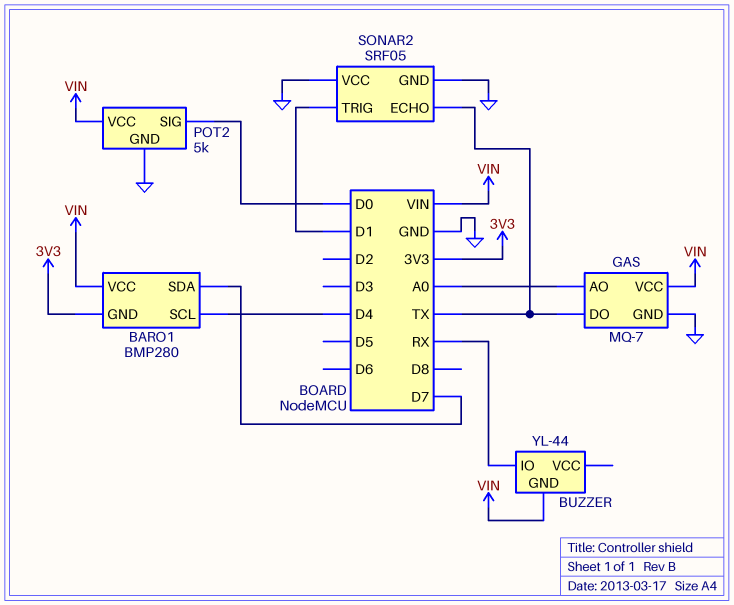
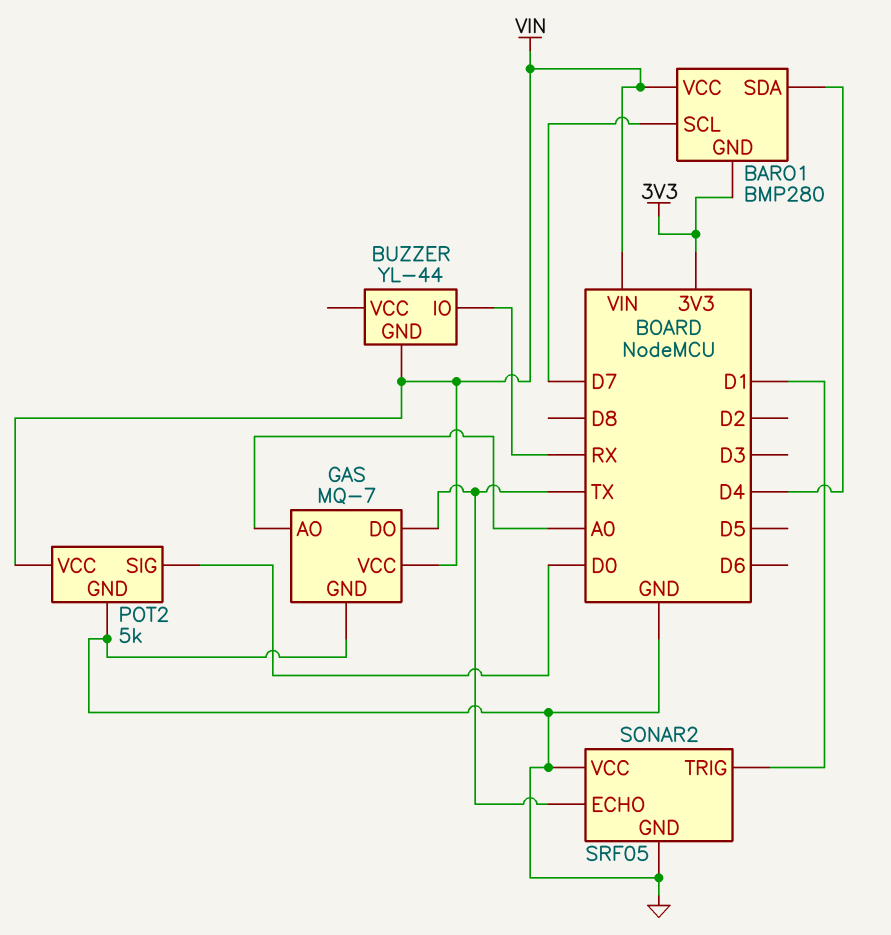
BARO1 pin SCL: D4 -> D7
BARO1 pin SDA: D7 -> D4

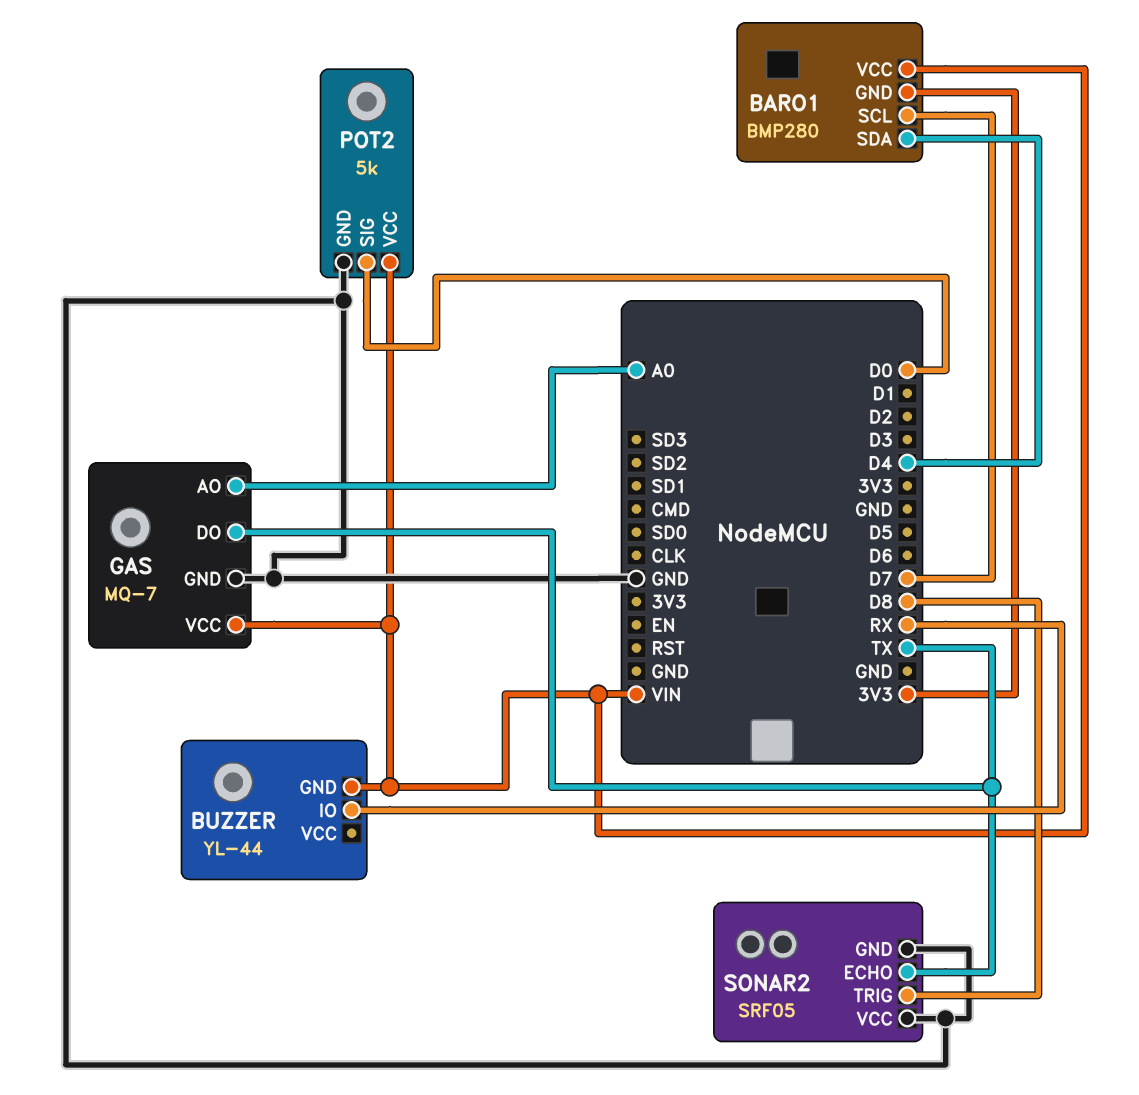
SONAR2 pin TRIG: D1 -> D8

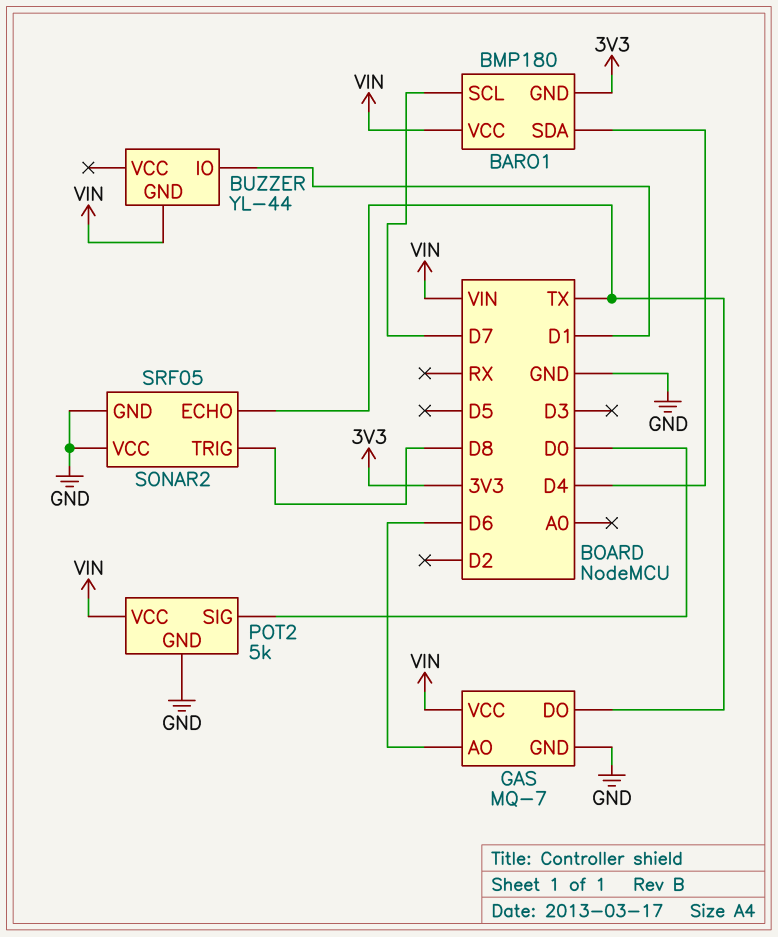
BARO1: BMP280 -> BMP180
BUZZER pin IO: RX -> D1
GAS pin AO: A0 -> D6

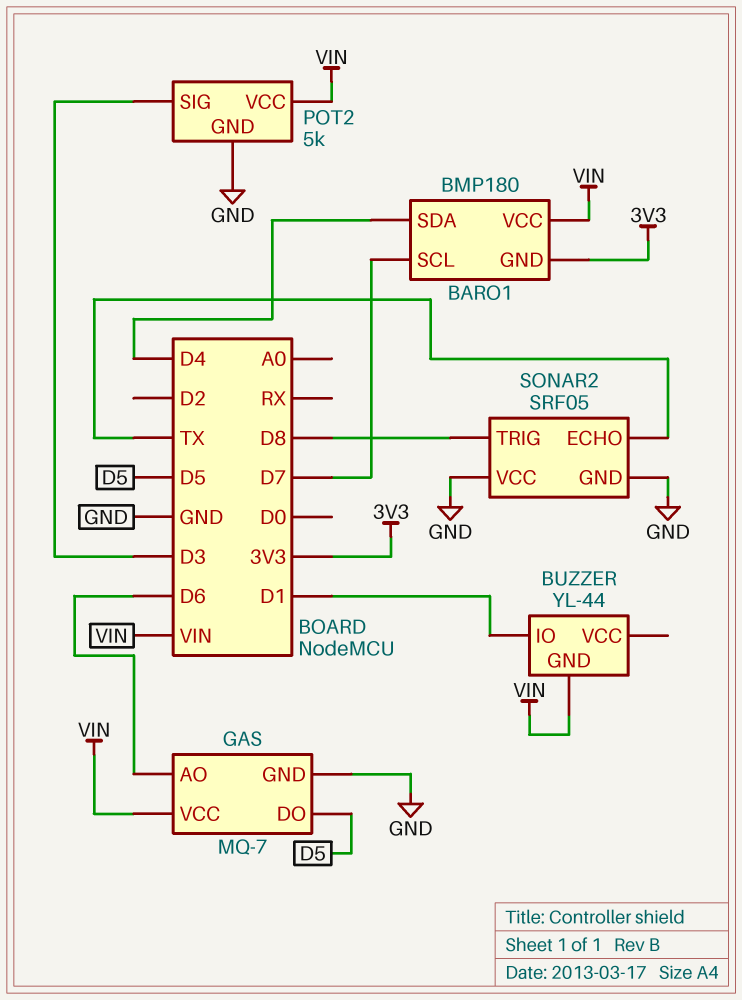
GAS pin DO: TX -> D5
POT2 pin SIG: D0 -> D3

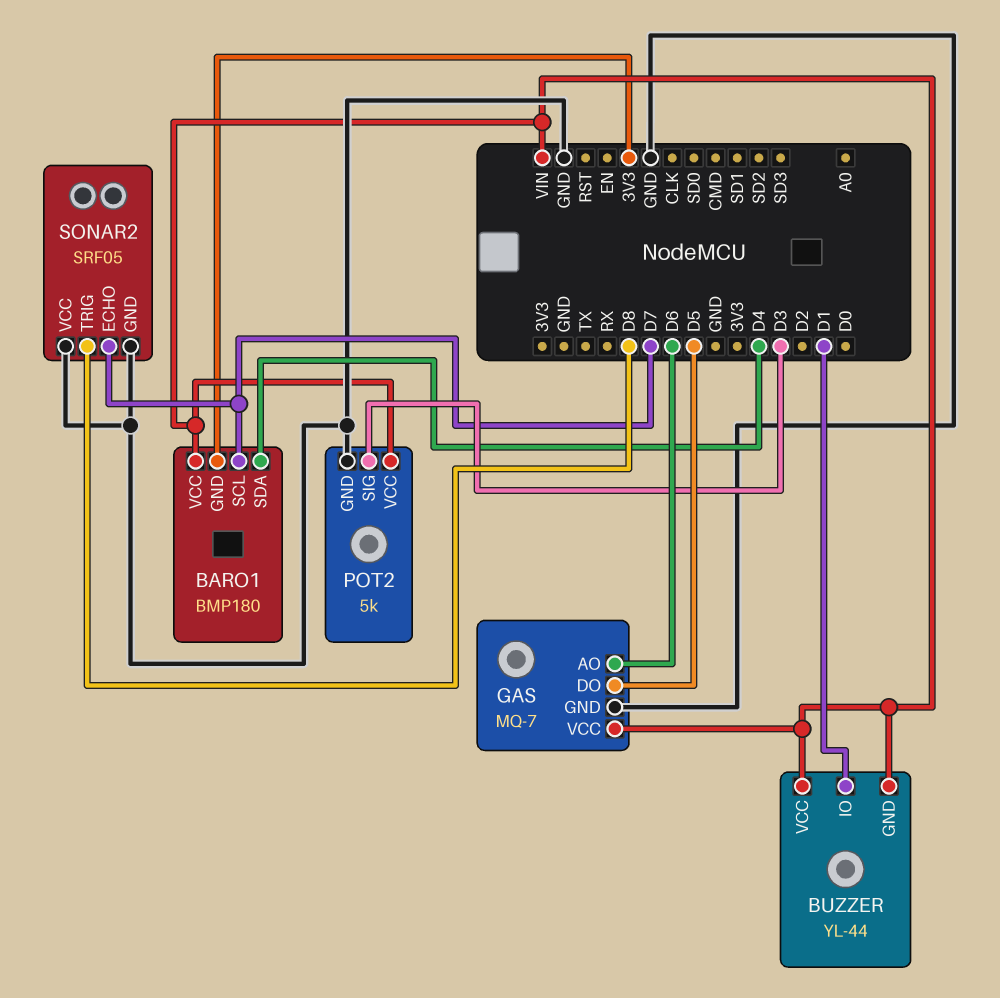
BUZZER pin VCC: none -> VIN
SONAR2 pin ECHO: TX -> D7

